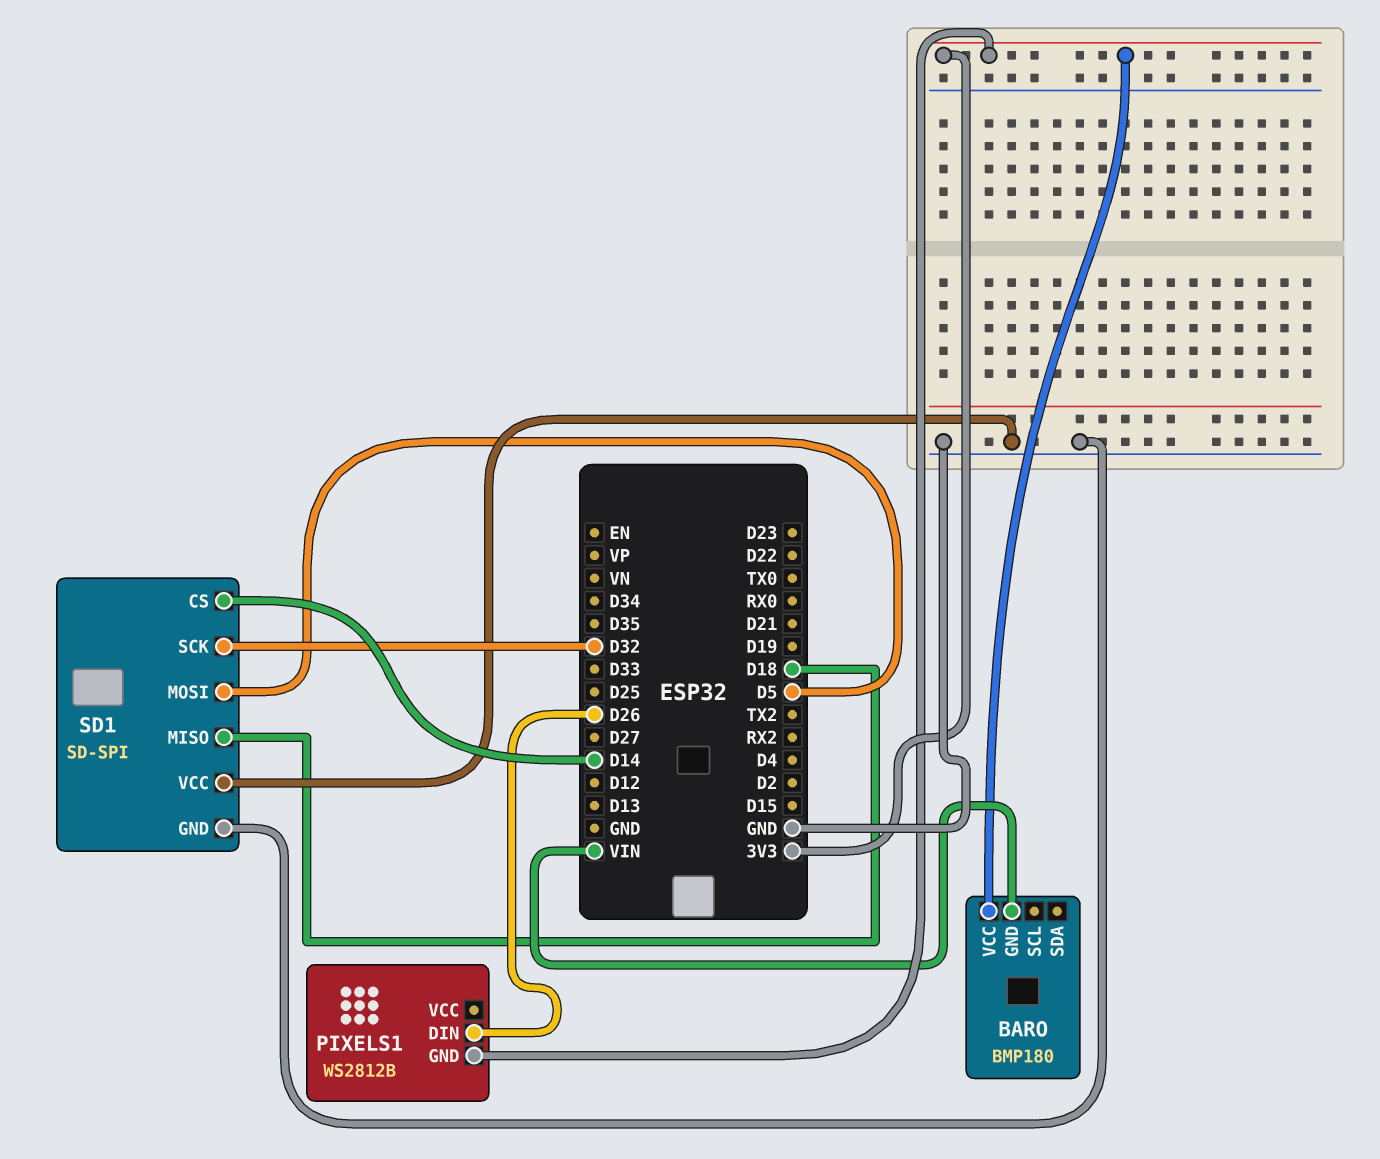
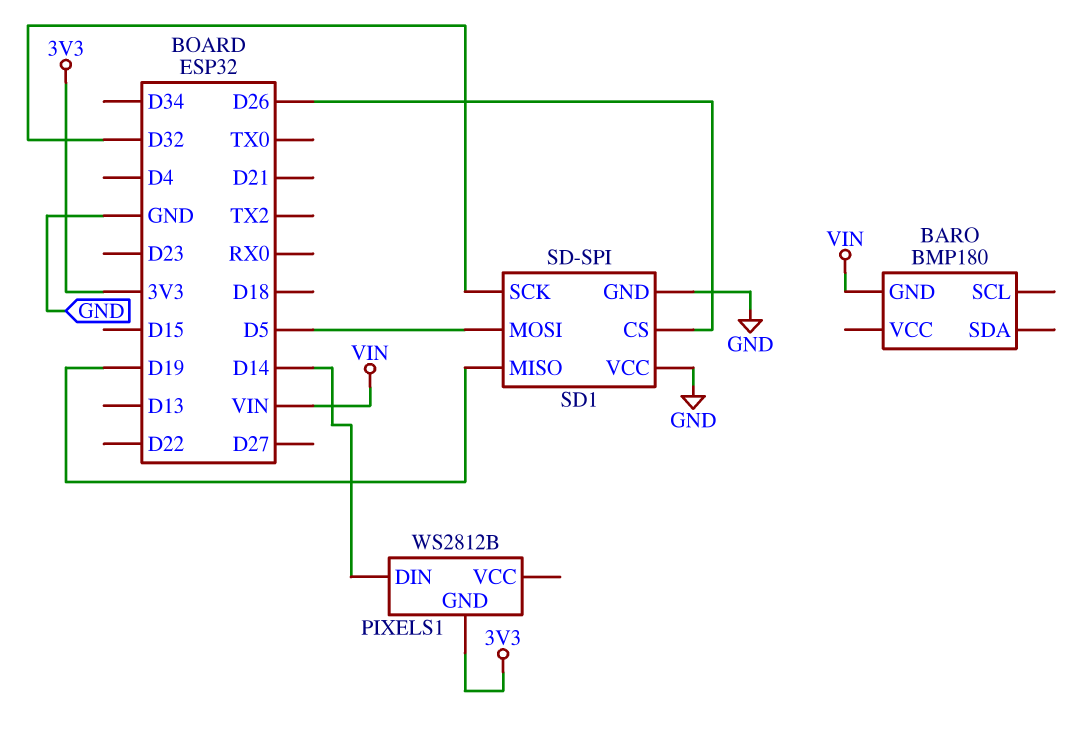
BARO pin VCC: 3V3 -> none
PIXELS1 pin DIN: D26 -> D14
SD1 pin CS: D14 -> D26
SD1 pin MISO: D18 -> D19

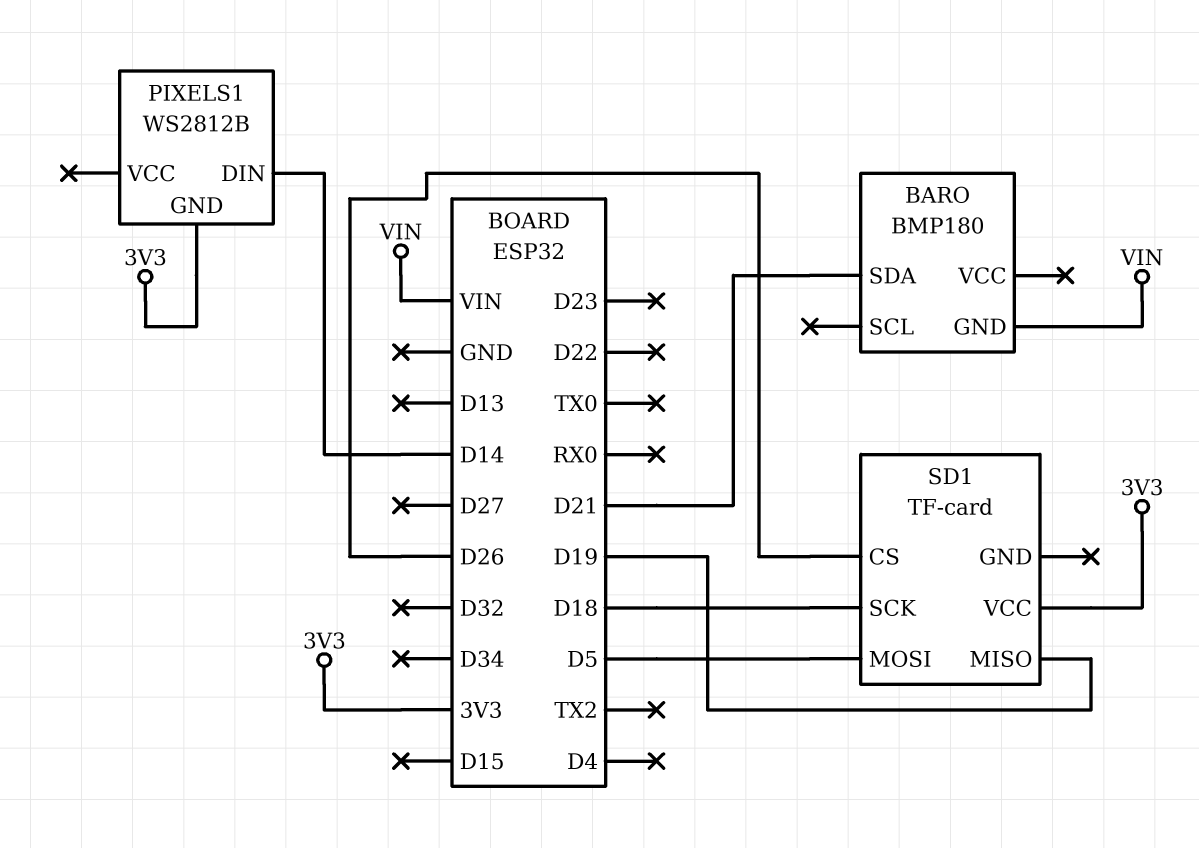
BARO pin SDA: none -> D21
SD1: SD-SPI -> TF-card
SD1 pin GND: GND -> none
SD1 pin SCK: D32 -> D18
SD1 pin VCC: GND -> 3V3

